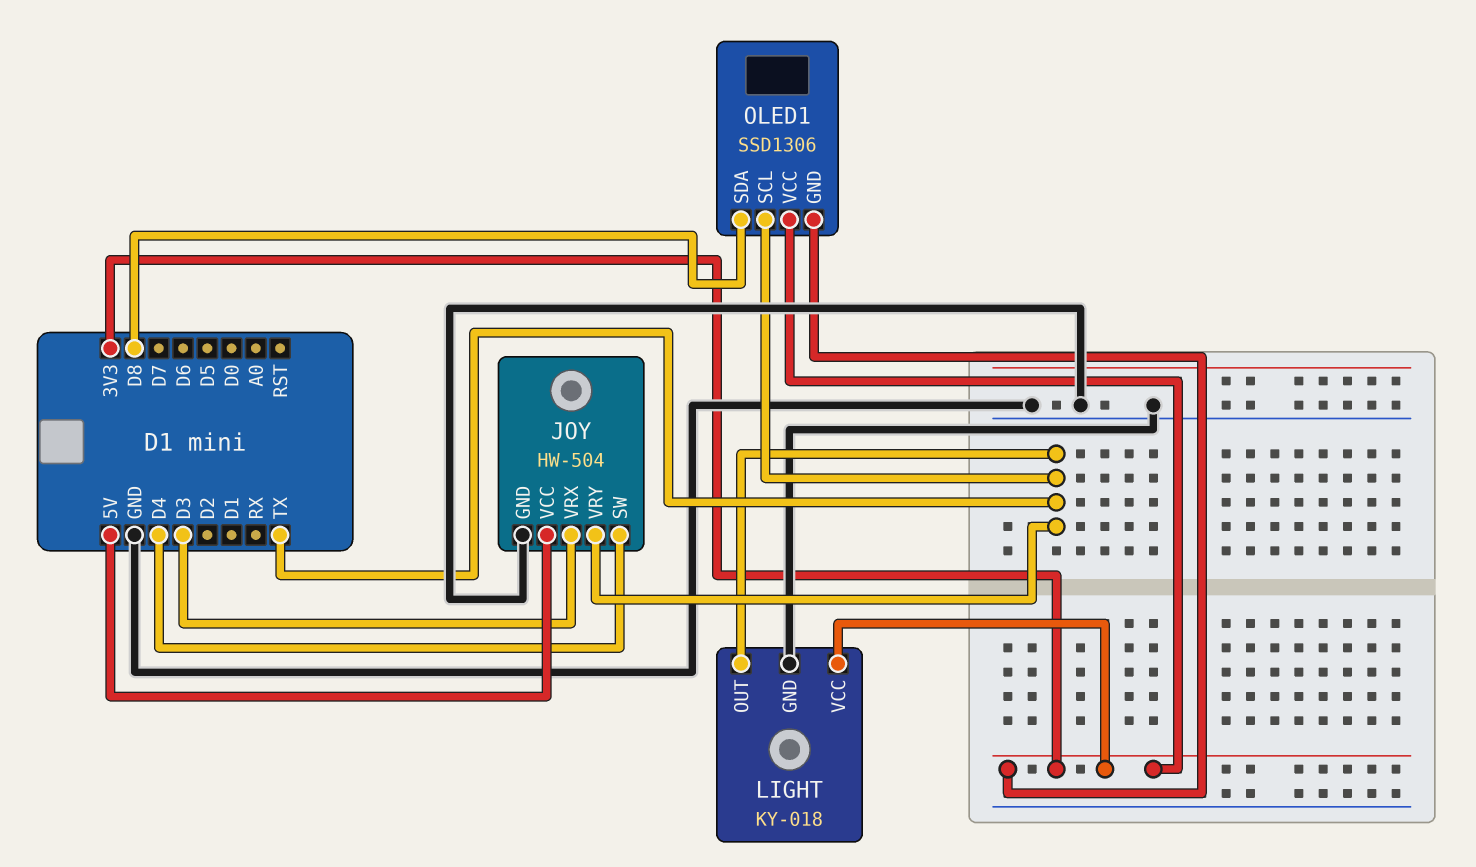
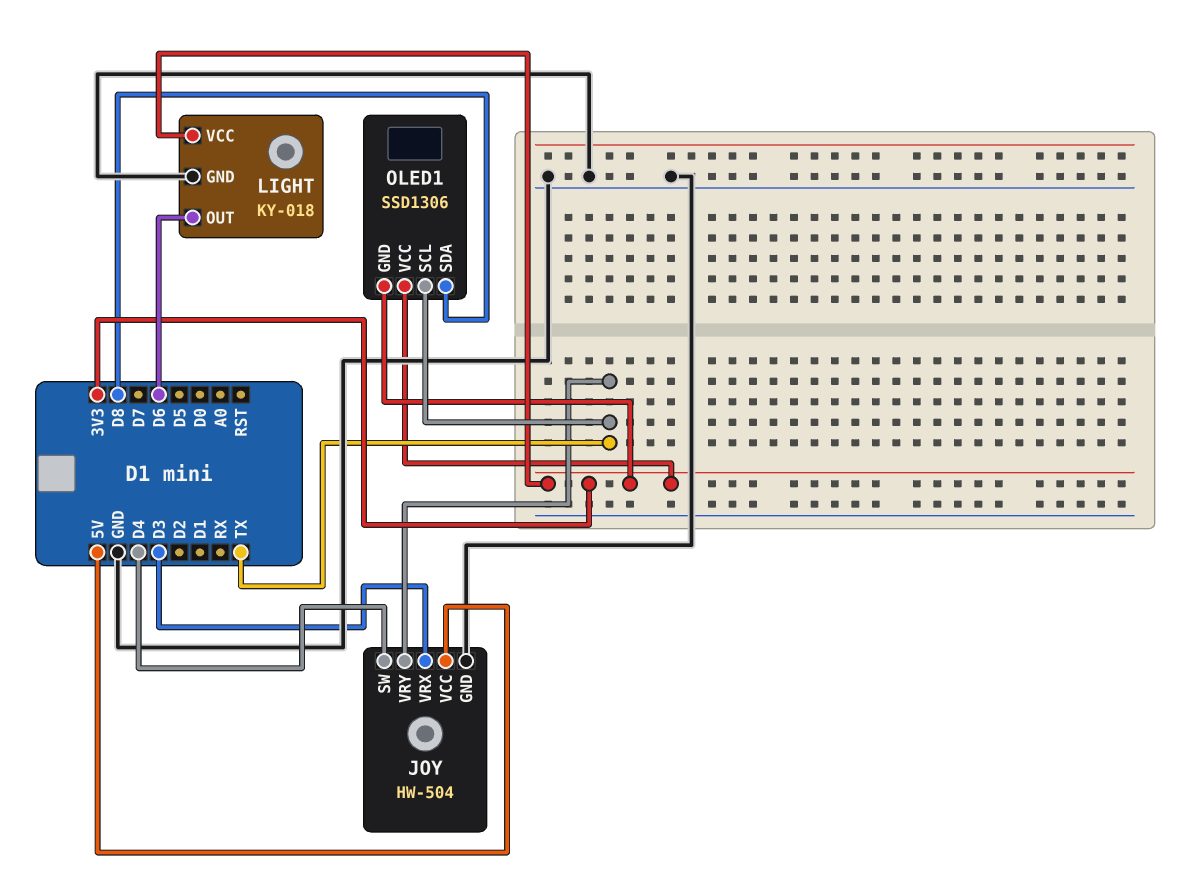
LIGHT pin OUT: TX -> D6

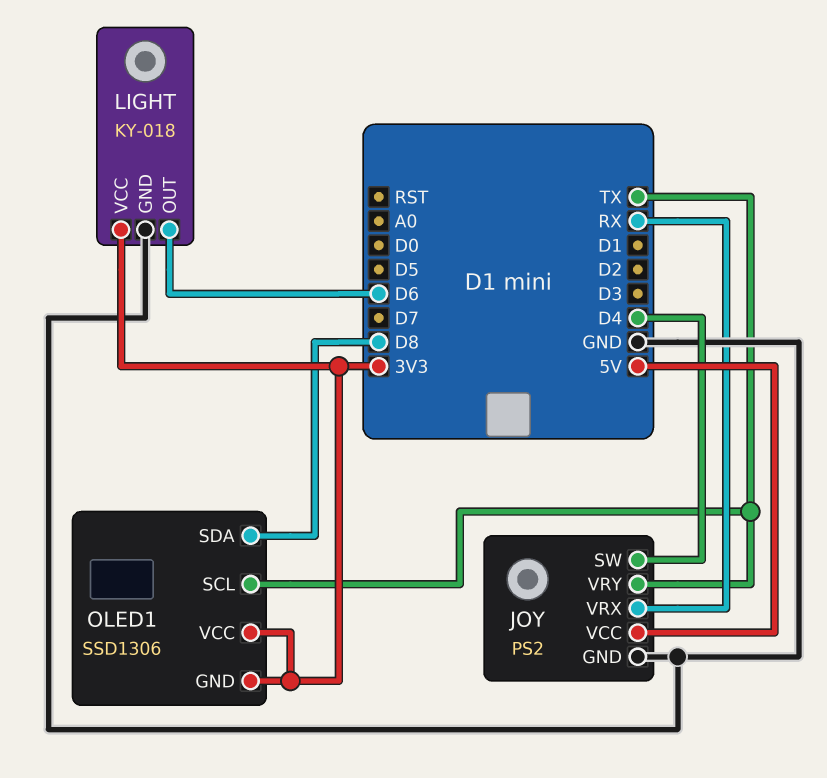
JOY: HW-504 -> PS2
JOY pin VRX: D3 -> RX

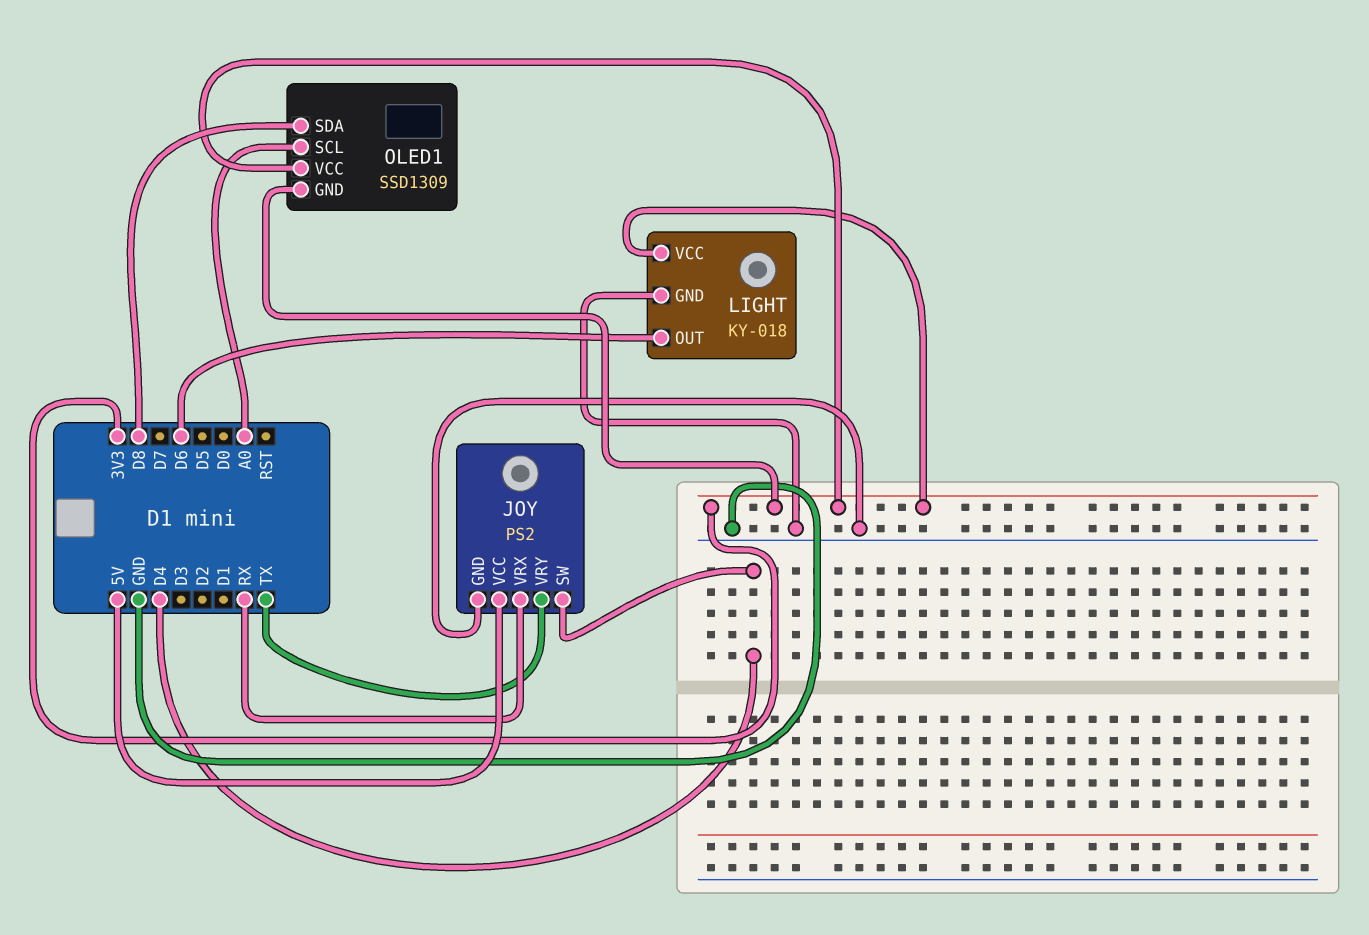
OLED1: SSD1306 -> SSD1309
OLED1 pin SCL: TX -> A0

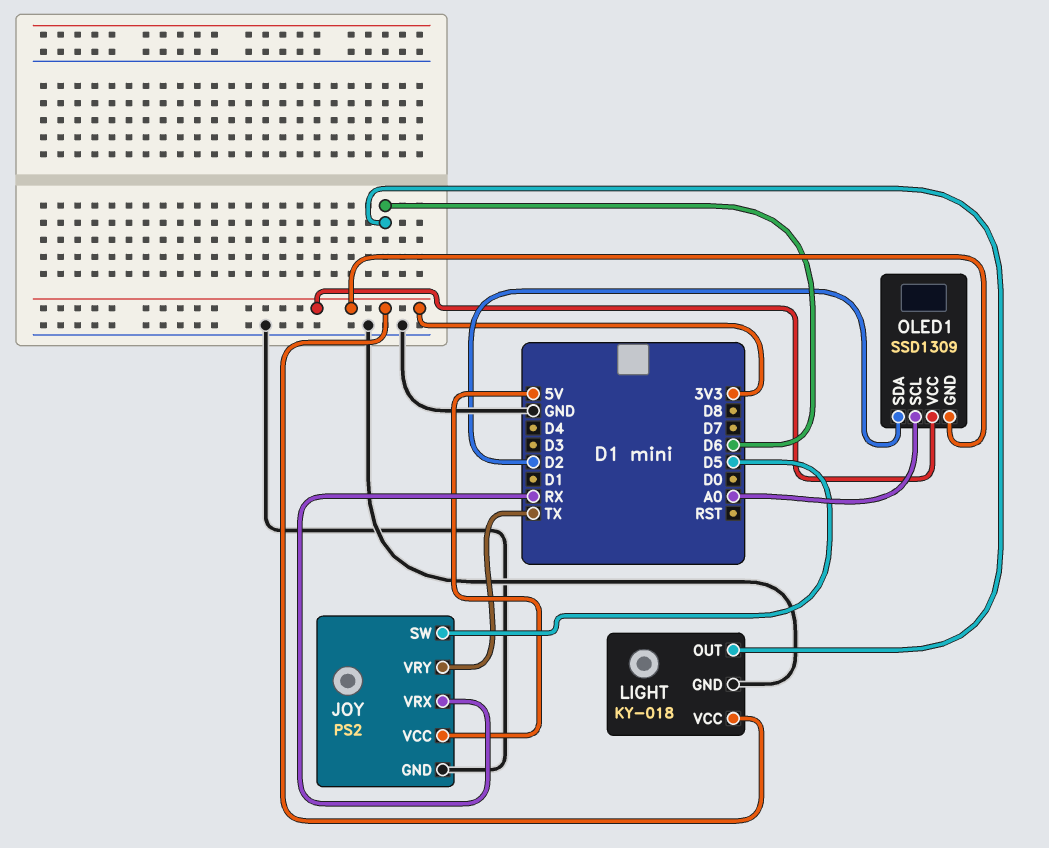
JOY pin SW: D4 -> D5
OLED1 pin SDA: D8 -> D2

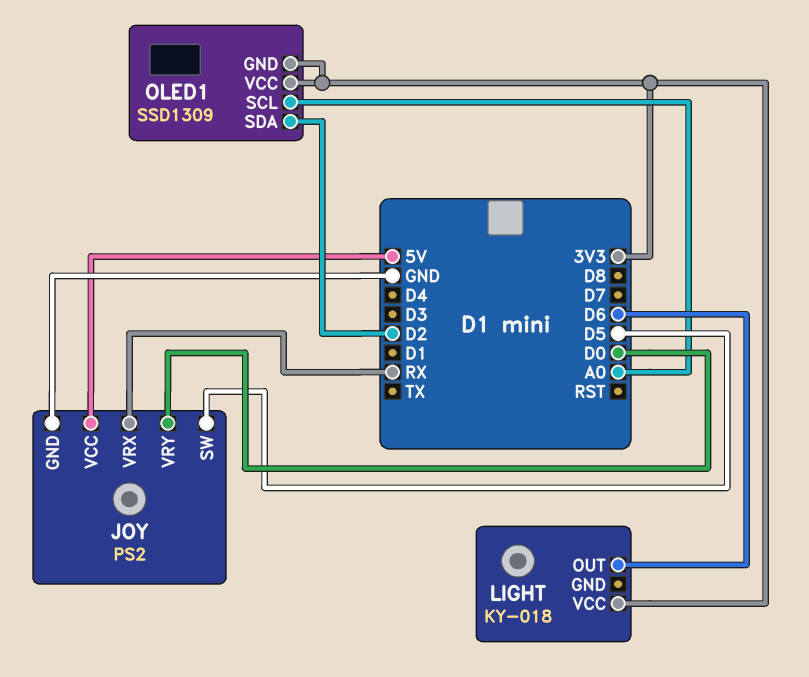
JOY pin VRY: TX -> D0
LIGHT pin GND: GND -> none

